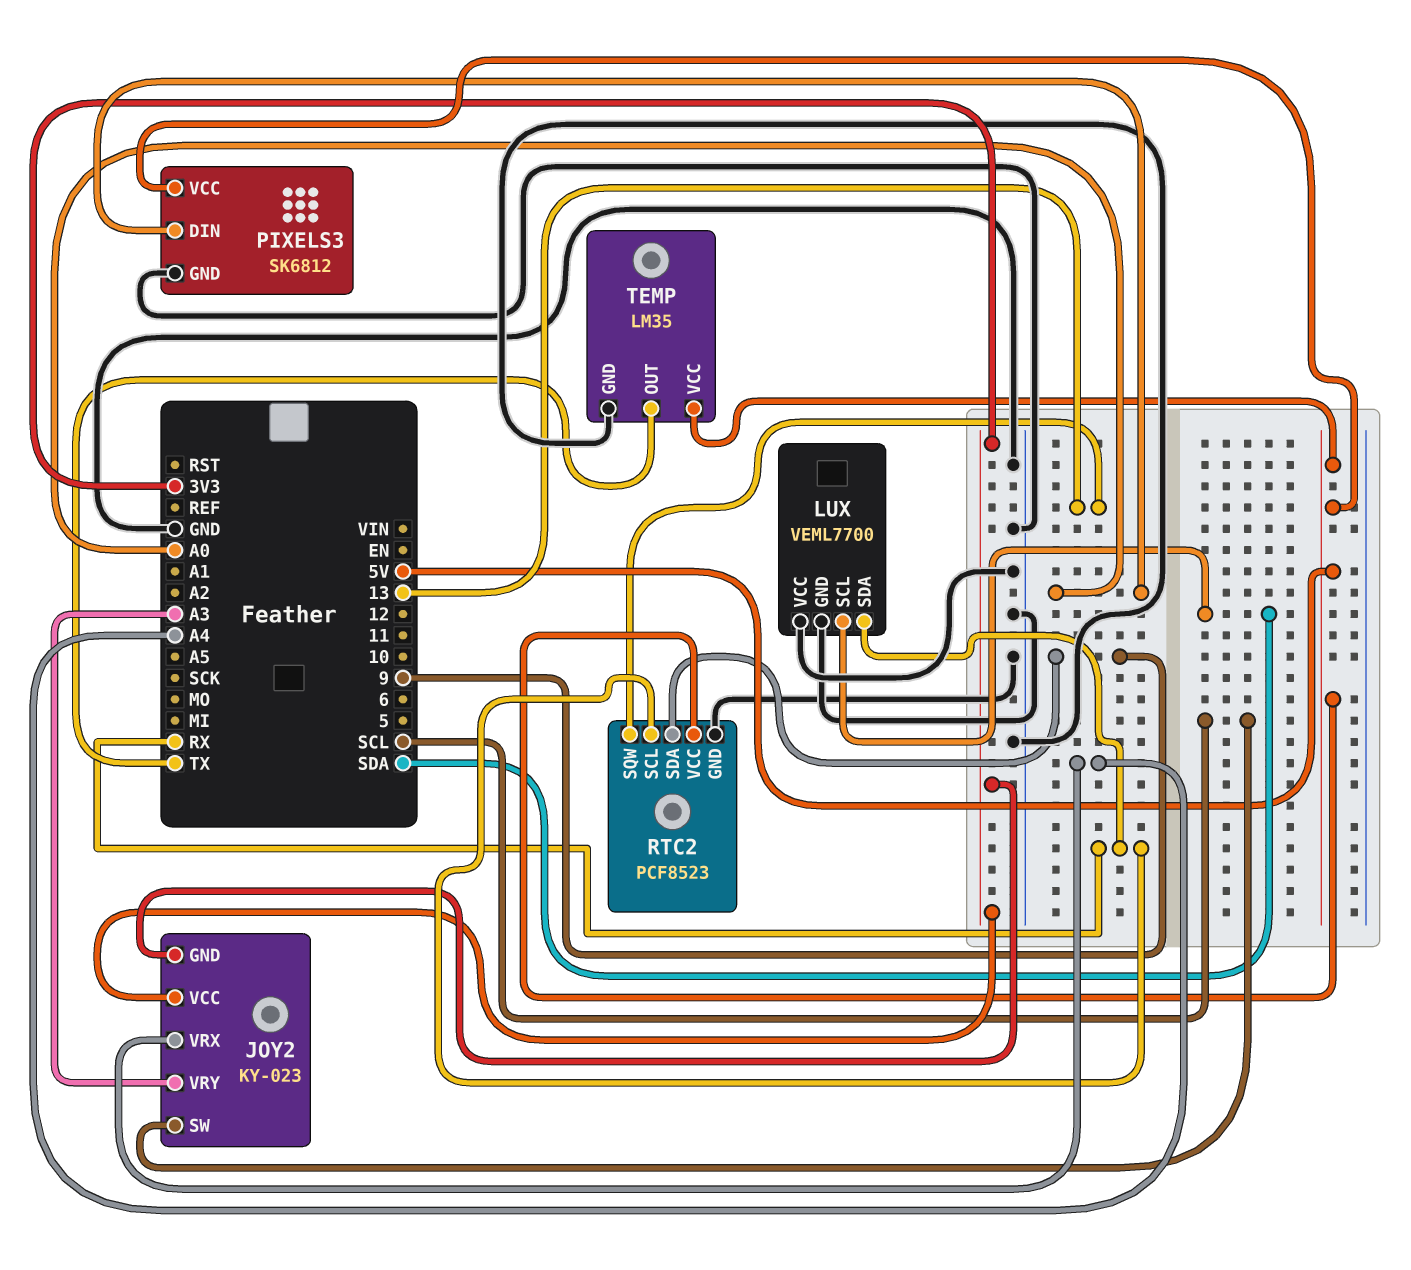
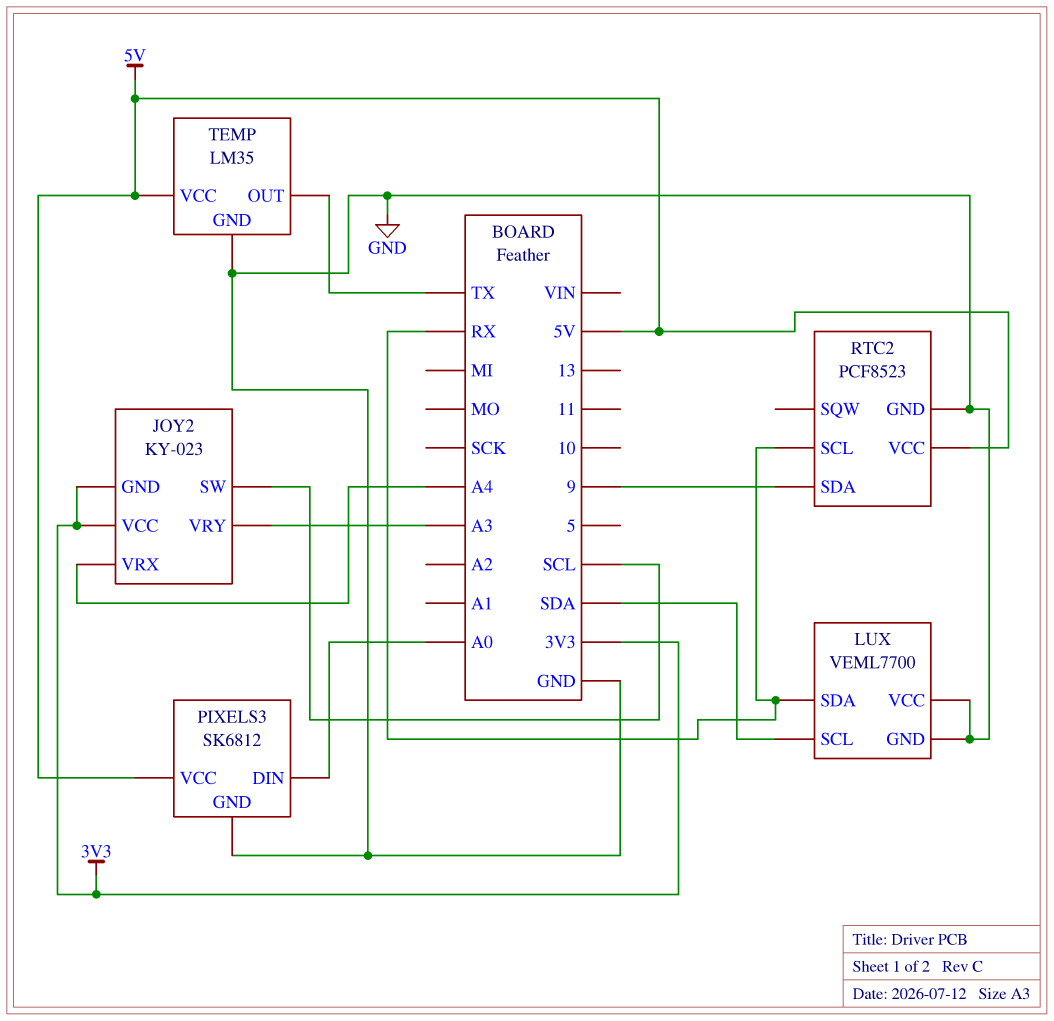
RTC2 pin SQW: 13 -> none

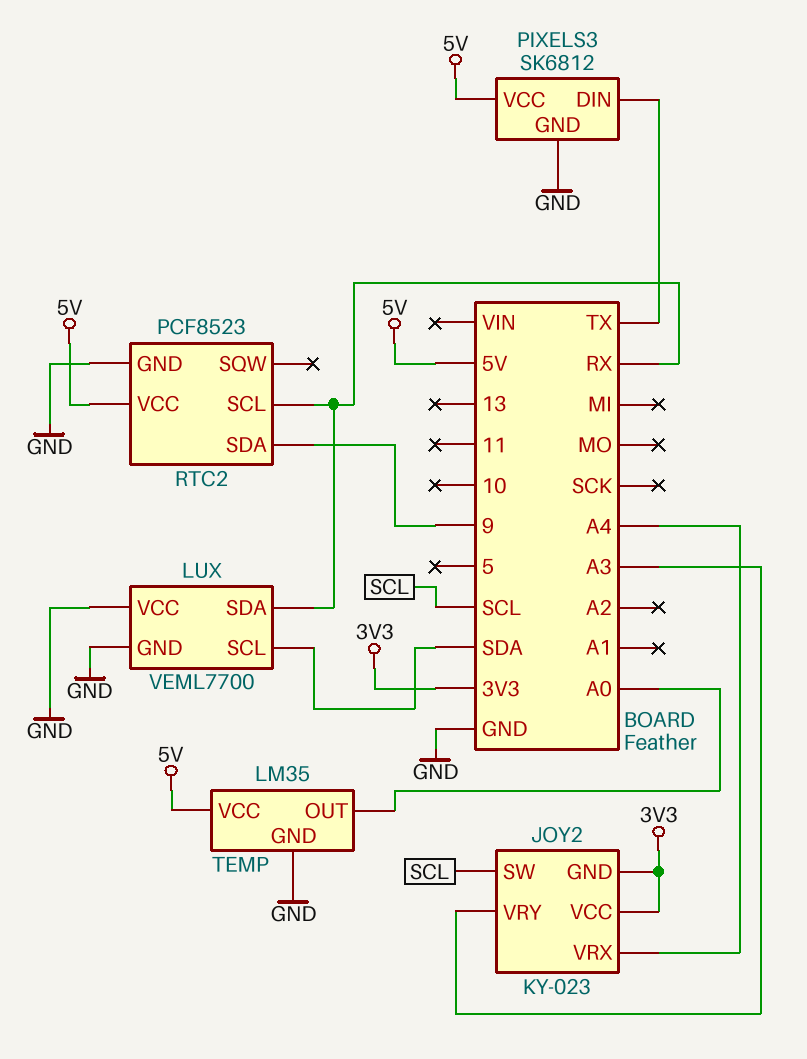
PIXELS3 pin DIN: A0 -> TX
TEMP pin OUT: TX -> A0

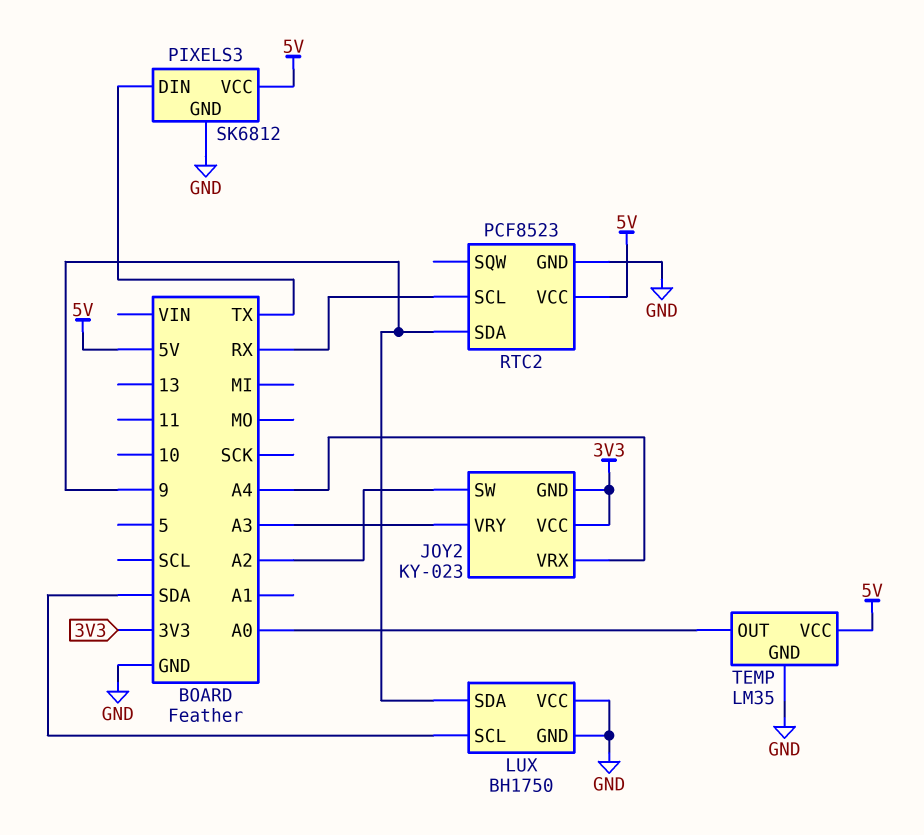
JOY2 pin SW: SCL -> A2
LUX: VEML7700 -> BH1750
LUX pin SDA: RX -> 9

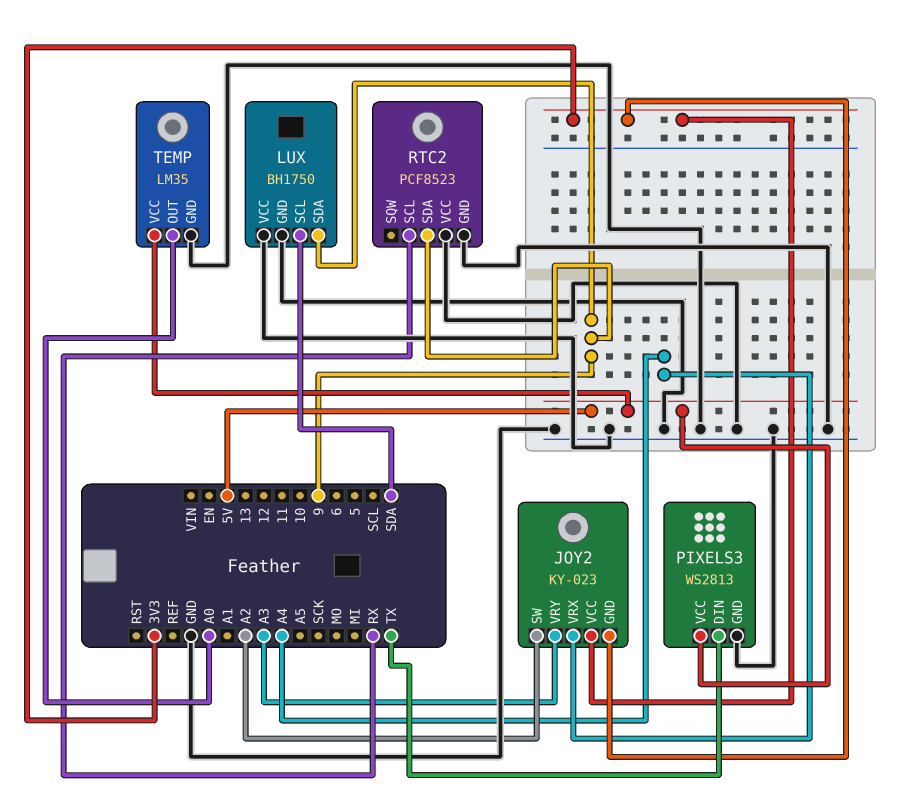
PIXELS3: SK6812 -> WS2813
RTC2 pin VCC: 5V -> GND

